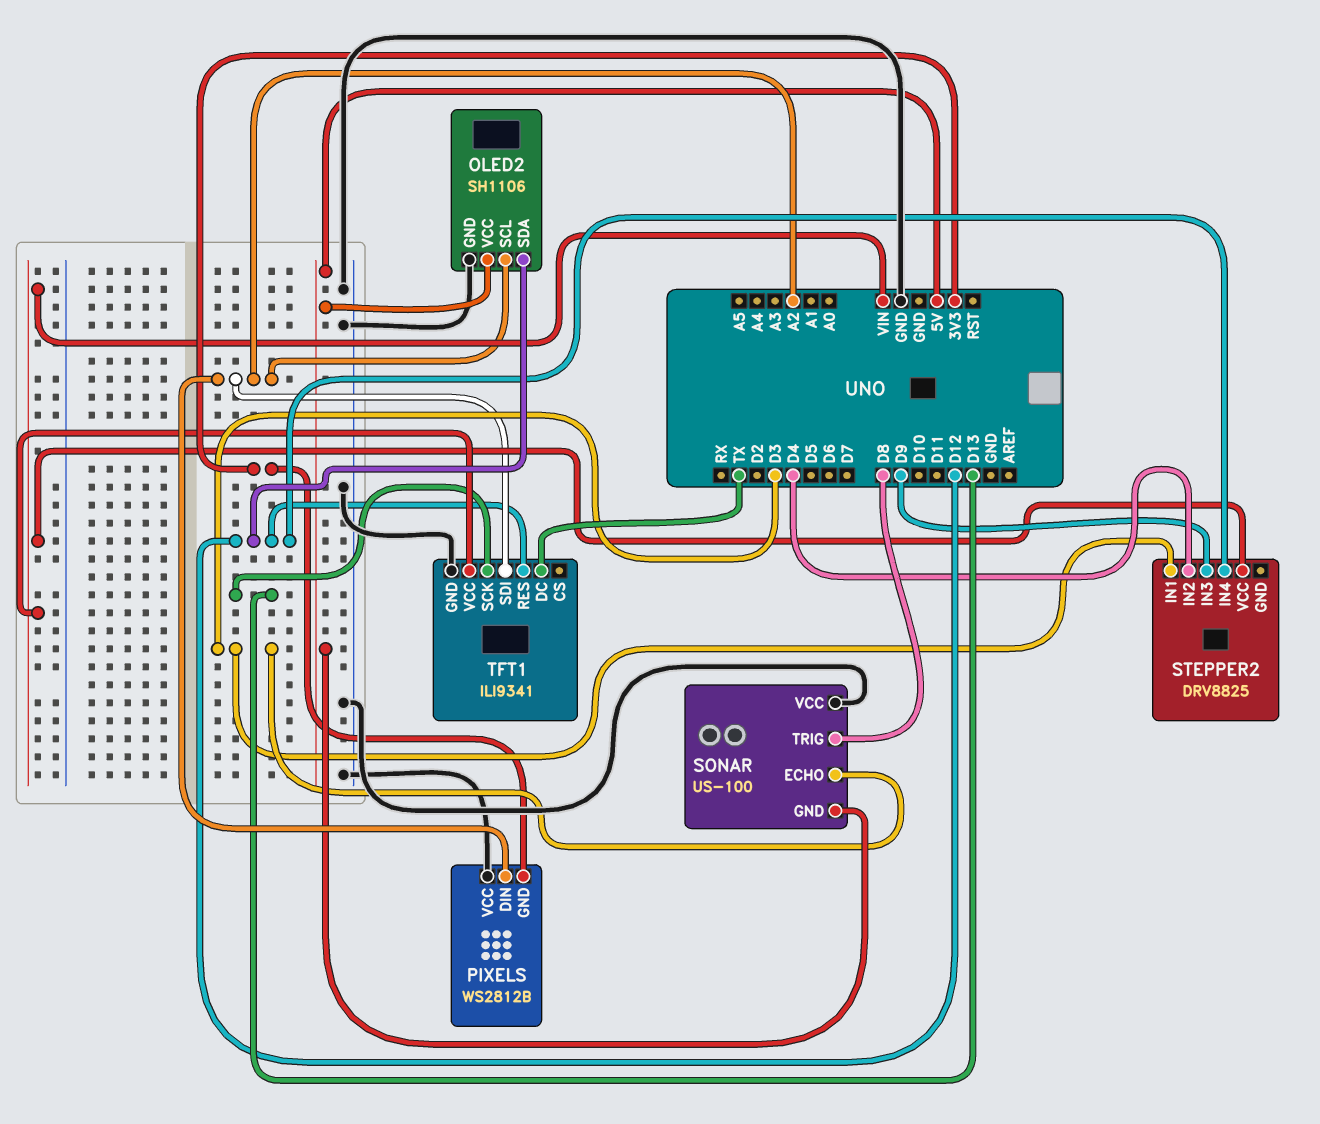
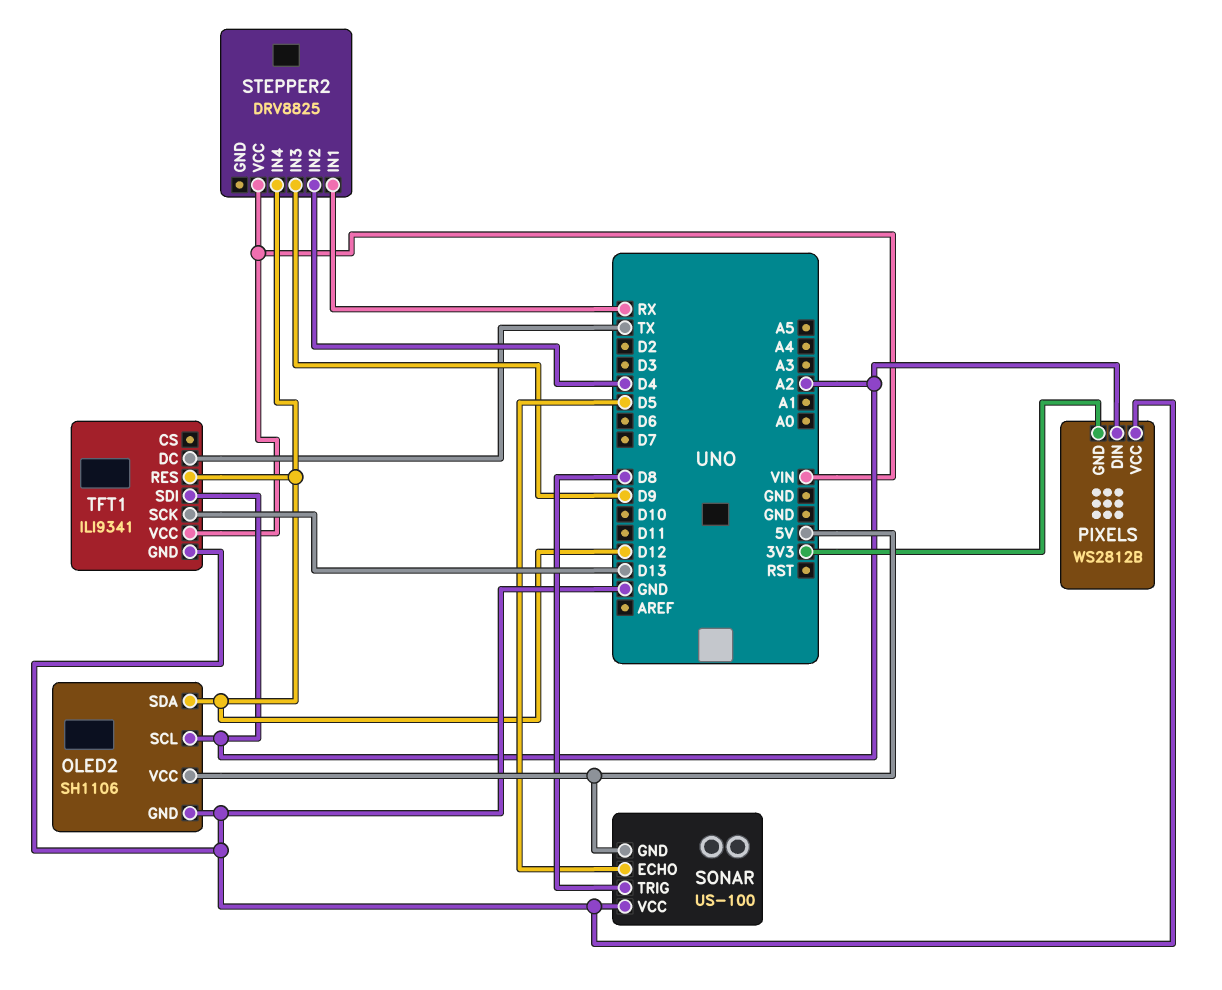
SONAR pin ECHO: D3 -> D5
STEPPER2 pin IN1: D3 -> RX

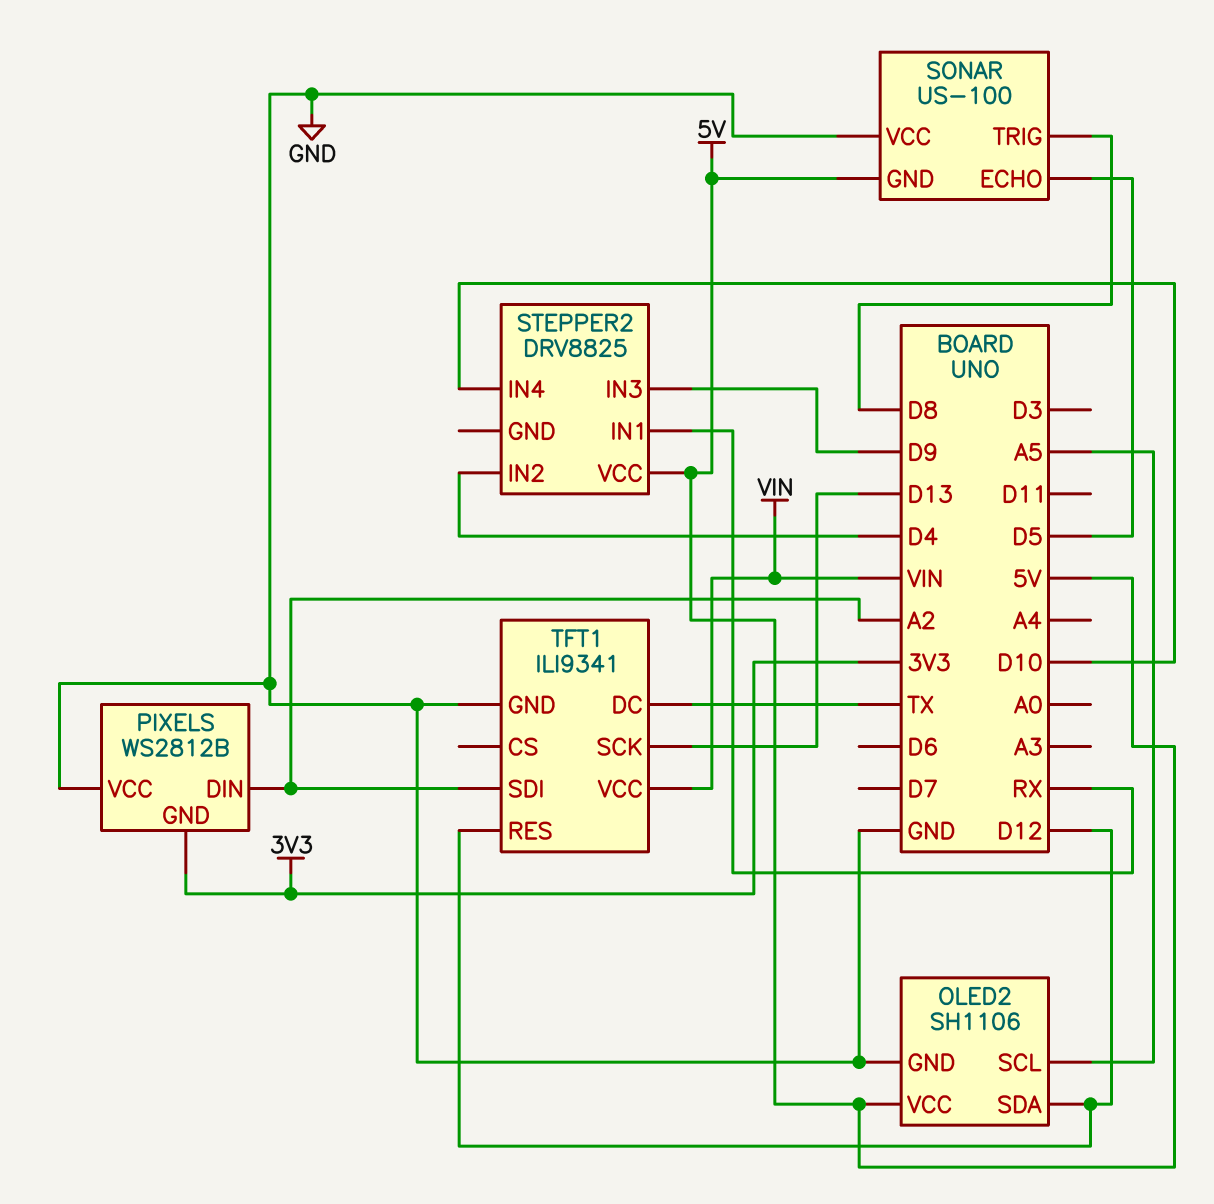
OLED2 pin SCL: A2 -> A5
STEPPER2 pin IN4: D12 -> D10
STEPPER2 pin VCC: VIN -> 5V

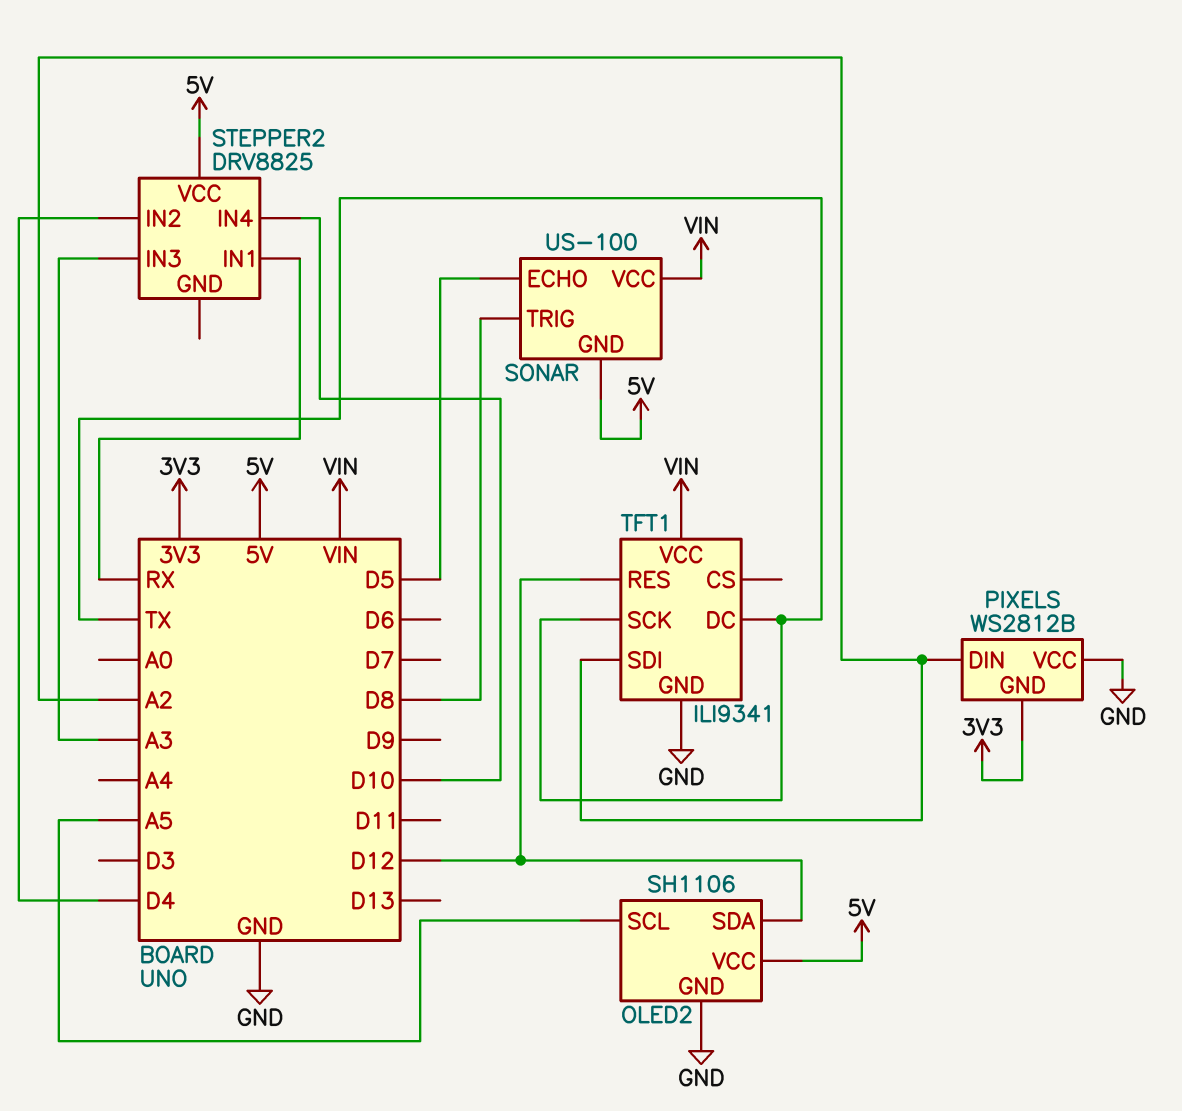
SONAR pin VCC: GND -> VIN
STEPPER2 pin IN3: D9 -> A3
TFT1 pin SCK: D13 -> TX

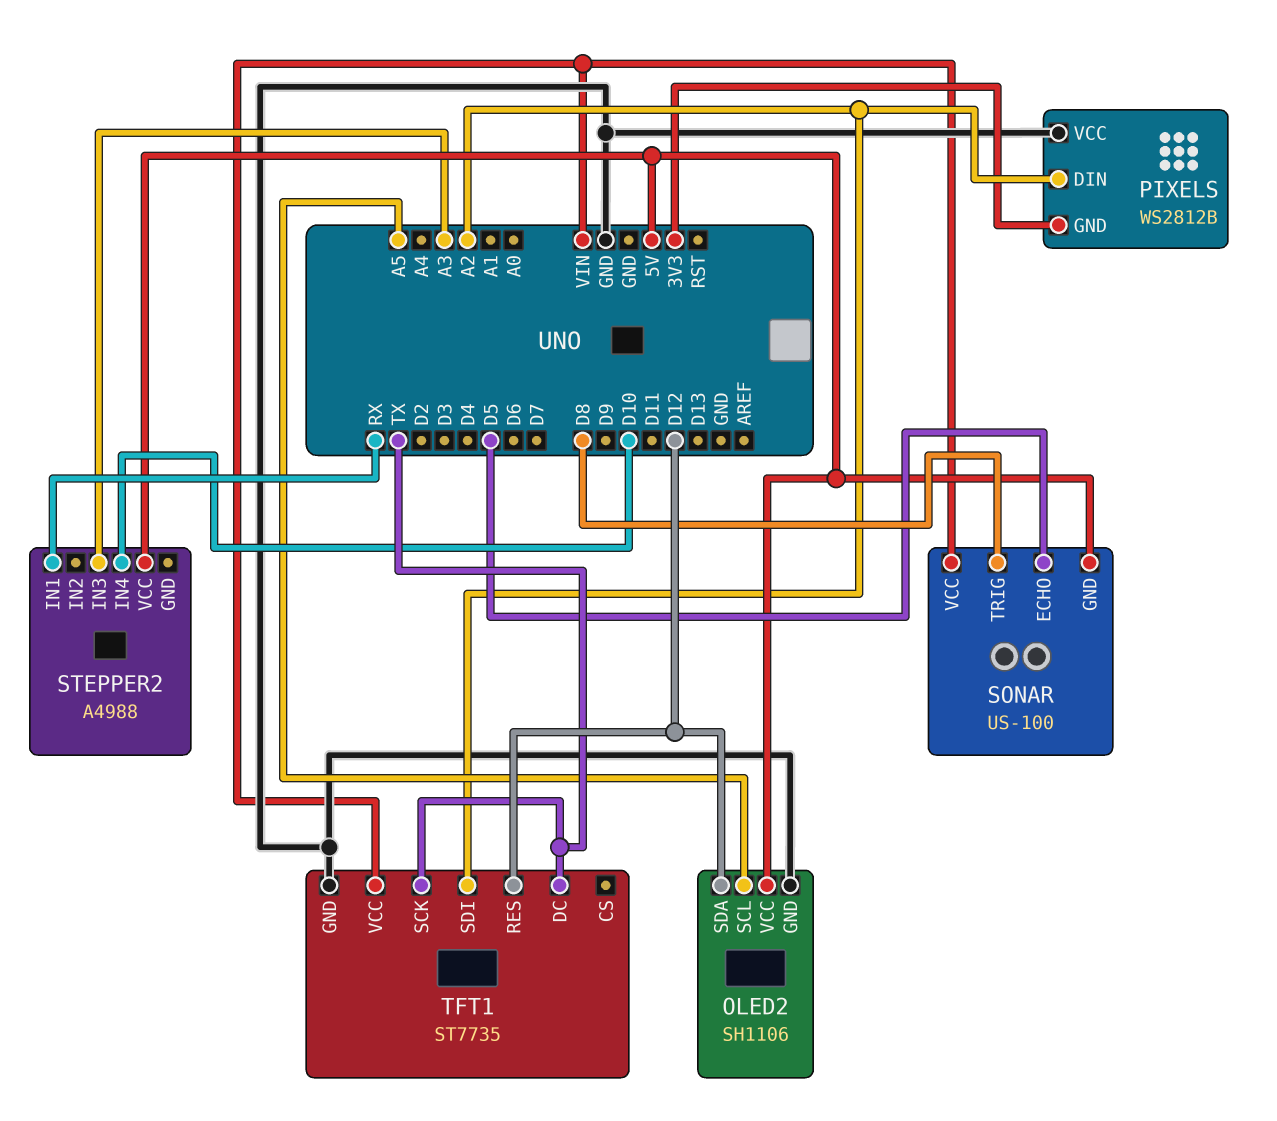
STEPPER2: DRV8825 -> A4988
STEPPER2 pin IN2: D4 -> none
TFT1: ILI9341 -> ST7735

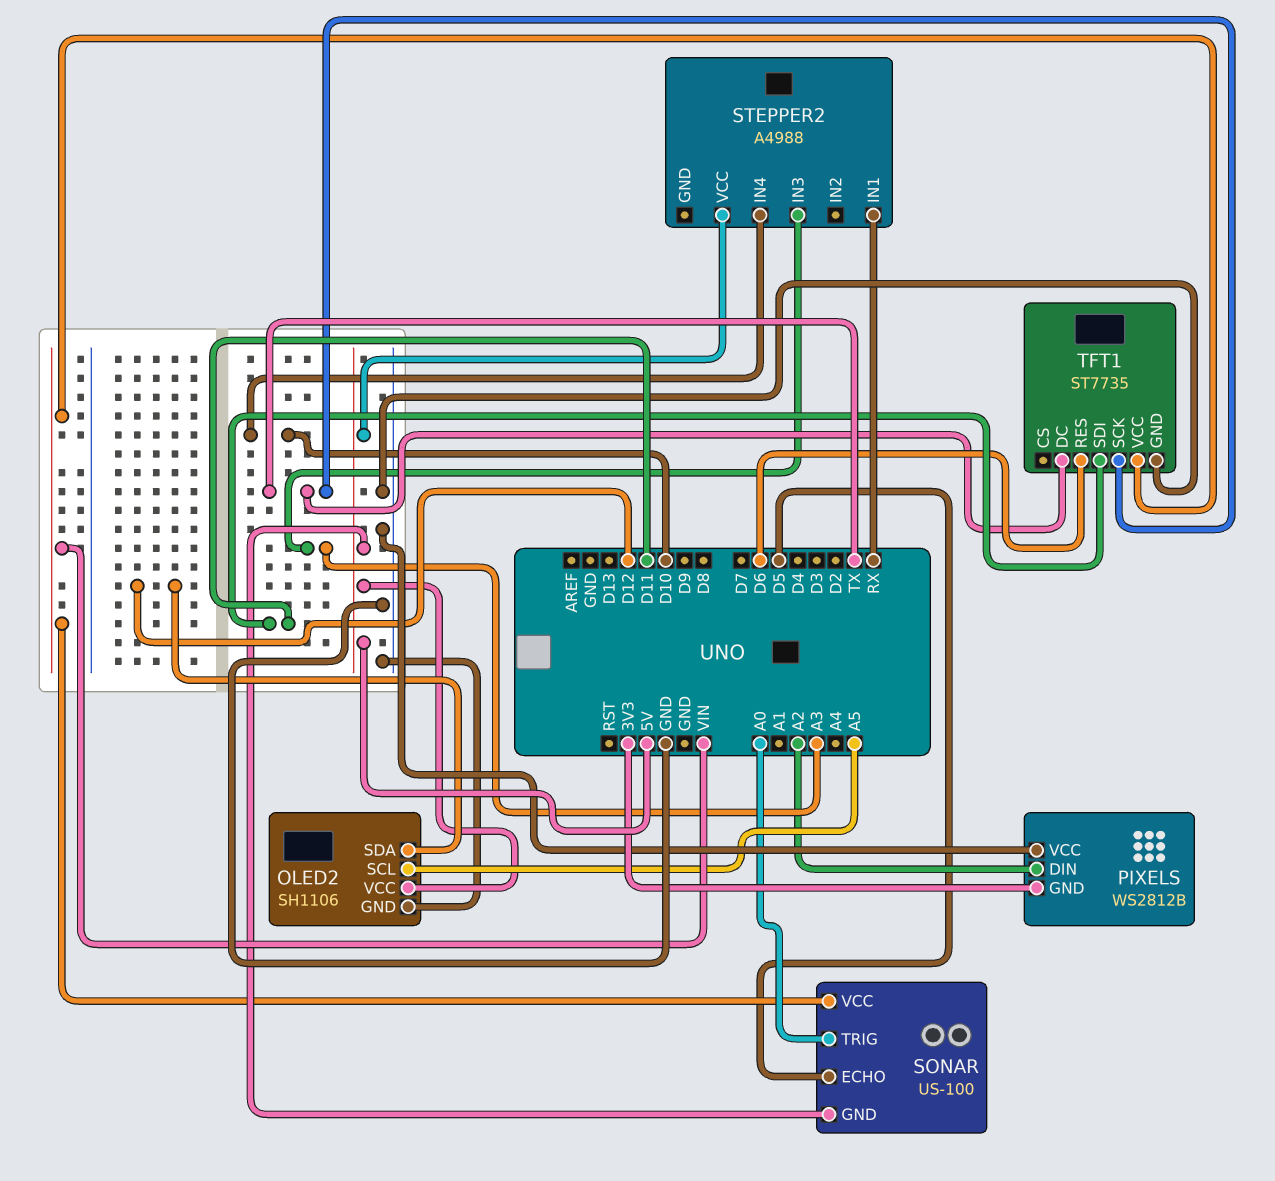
SONAR pin TRIG: D8 -> A0
TFT1 pin RES: D12 -> D6
TFT1 pin SDI: A2 -> D11

